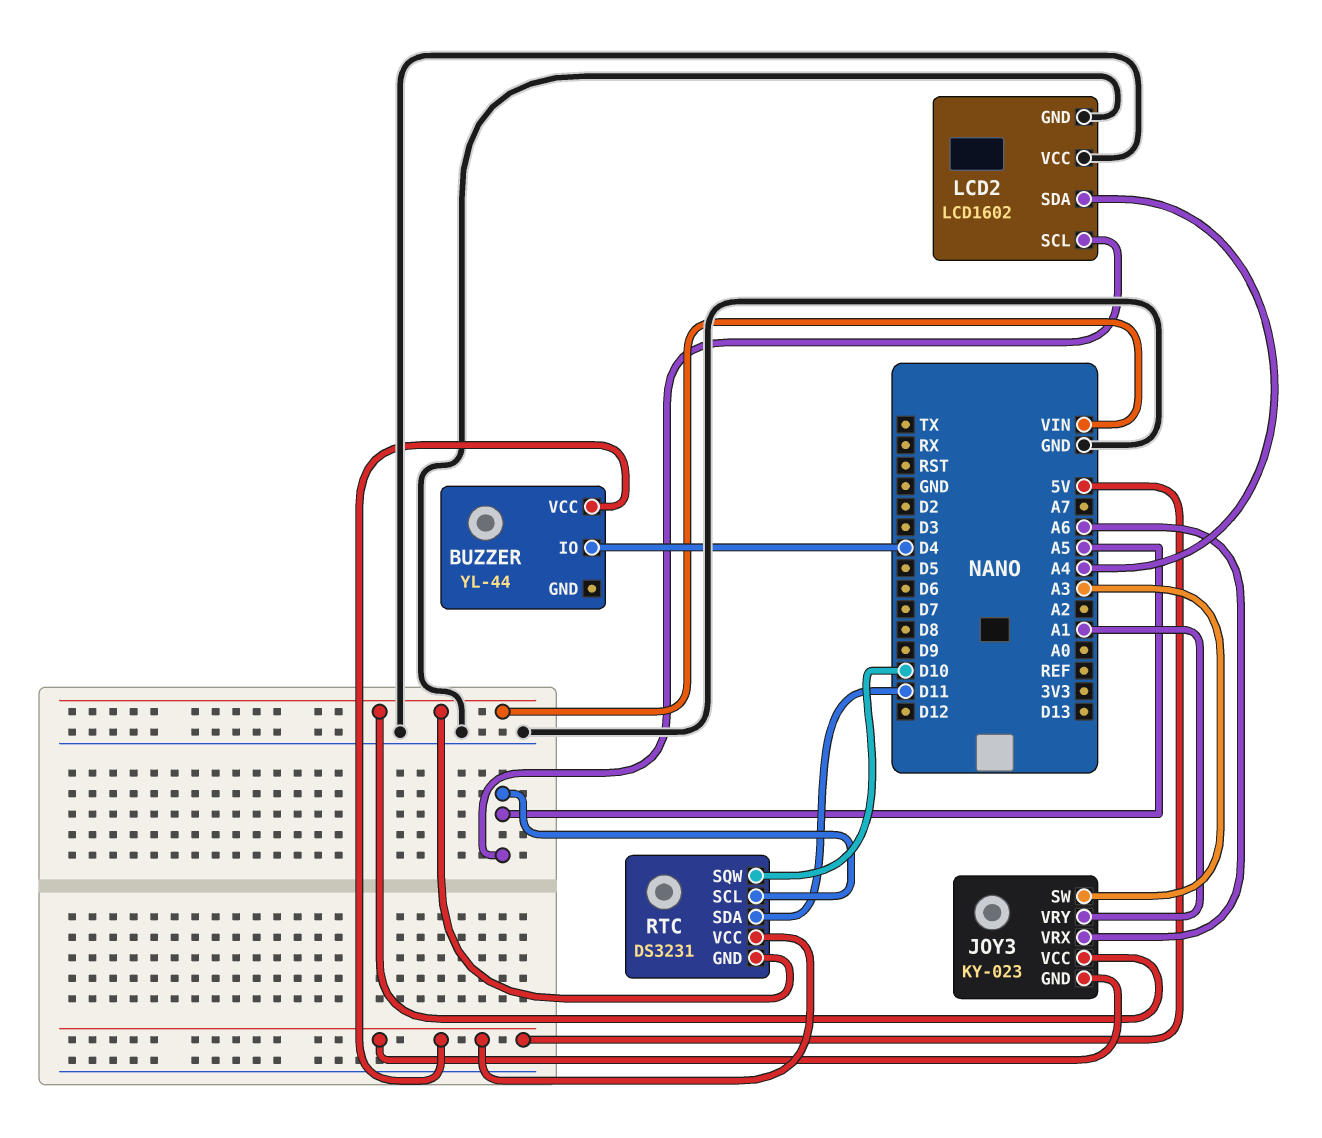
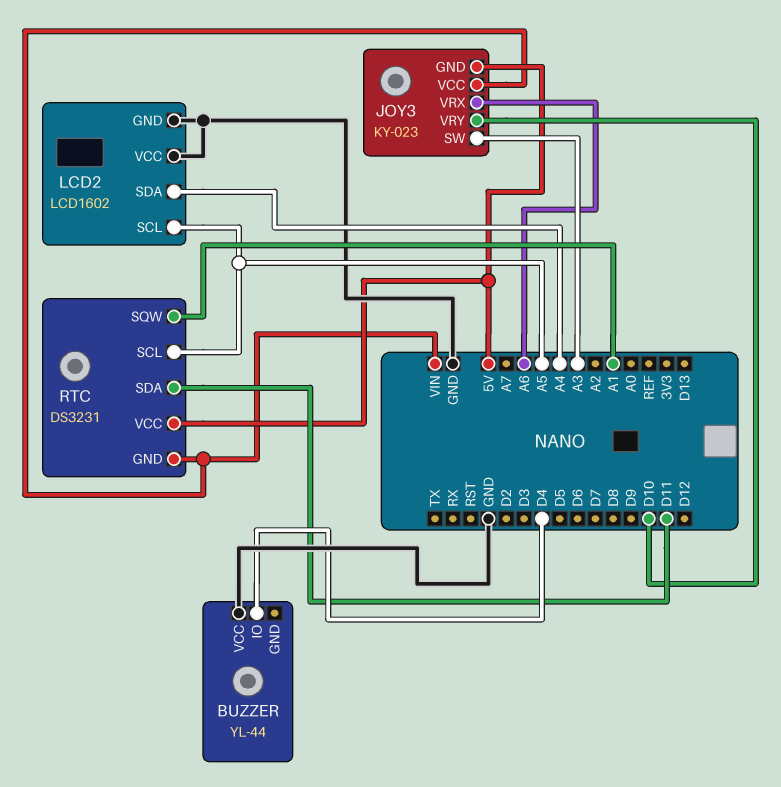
BUZZER pin VCC: 5V -> GND
JOY3 pin VRY: A1 -> D10
RTC pin SQW: D10 -> A1

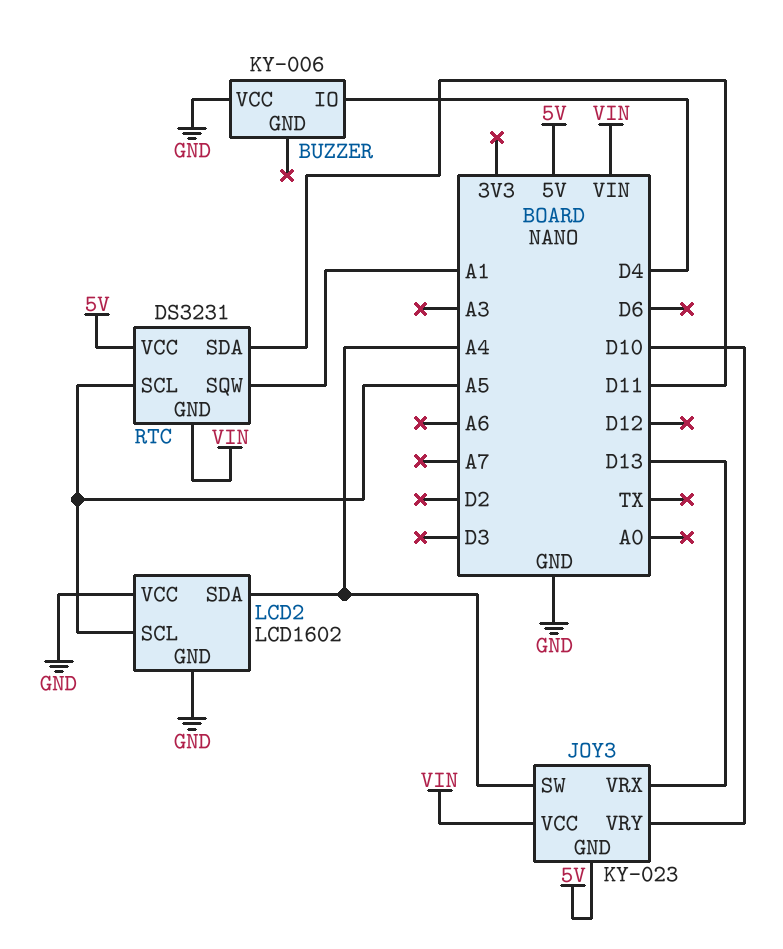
BUZZER: YL-44 -> KY-006
JOY3 pin SW: A3 -> A4
JOY3 pin VRX: A6 -> D13

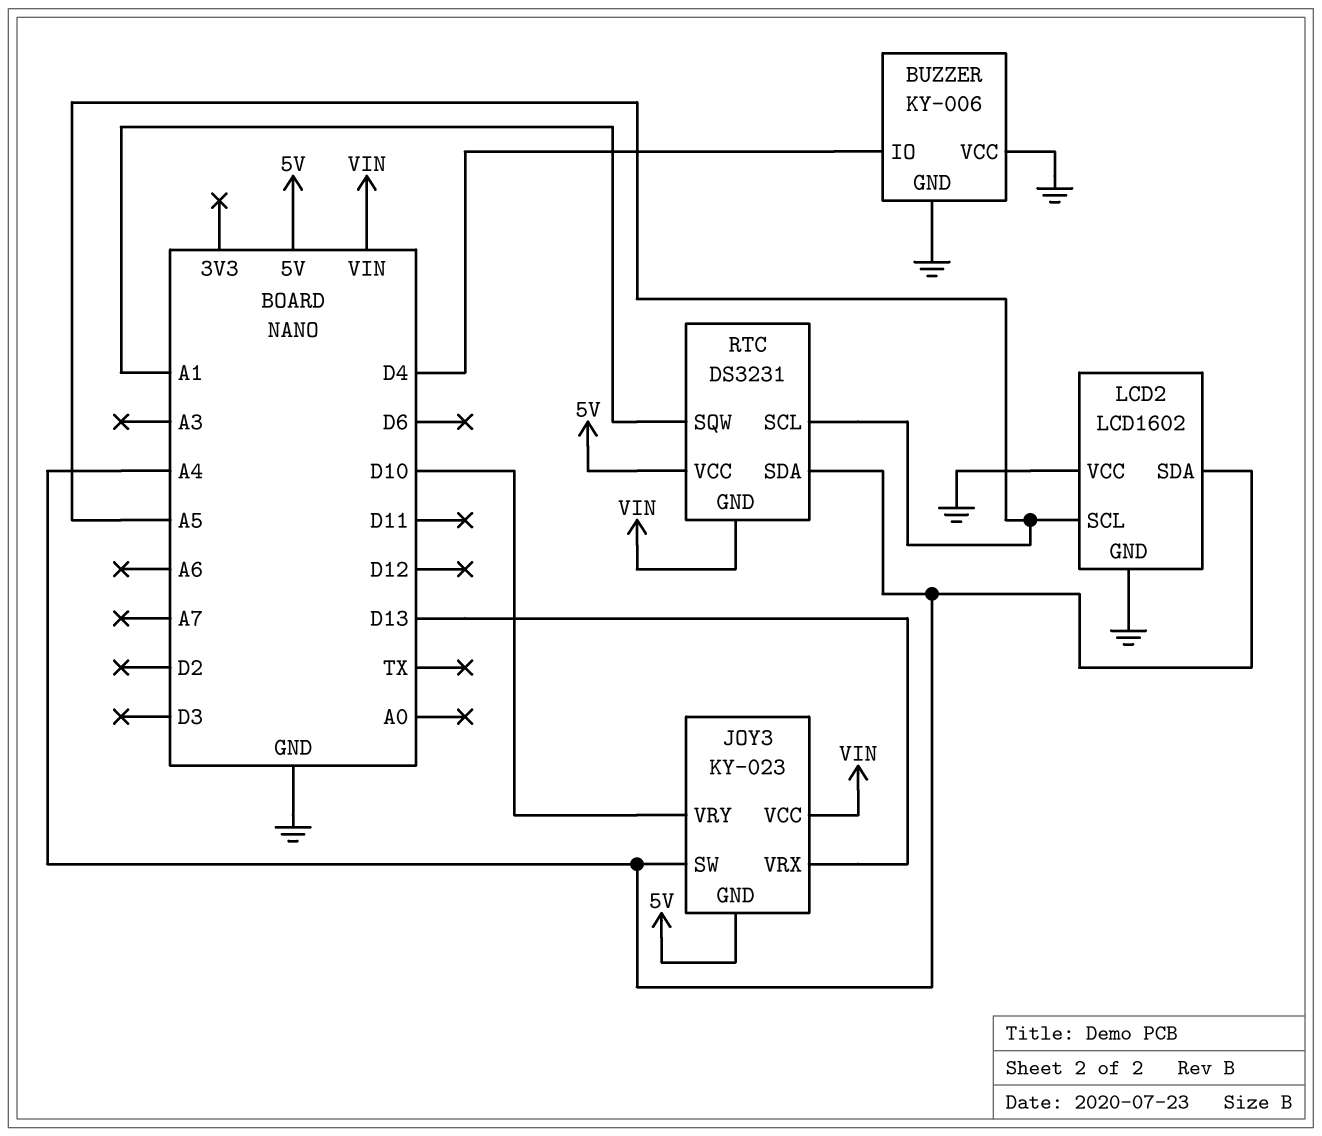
BUZZER pin GND: none -> GND
RTC pin SDA: D11 -> A4

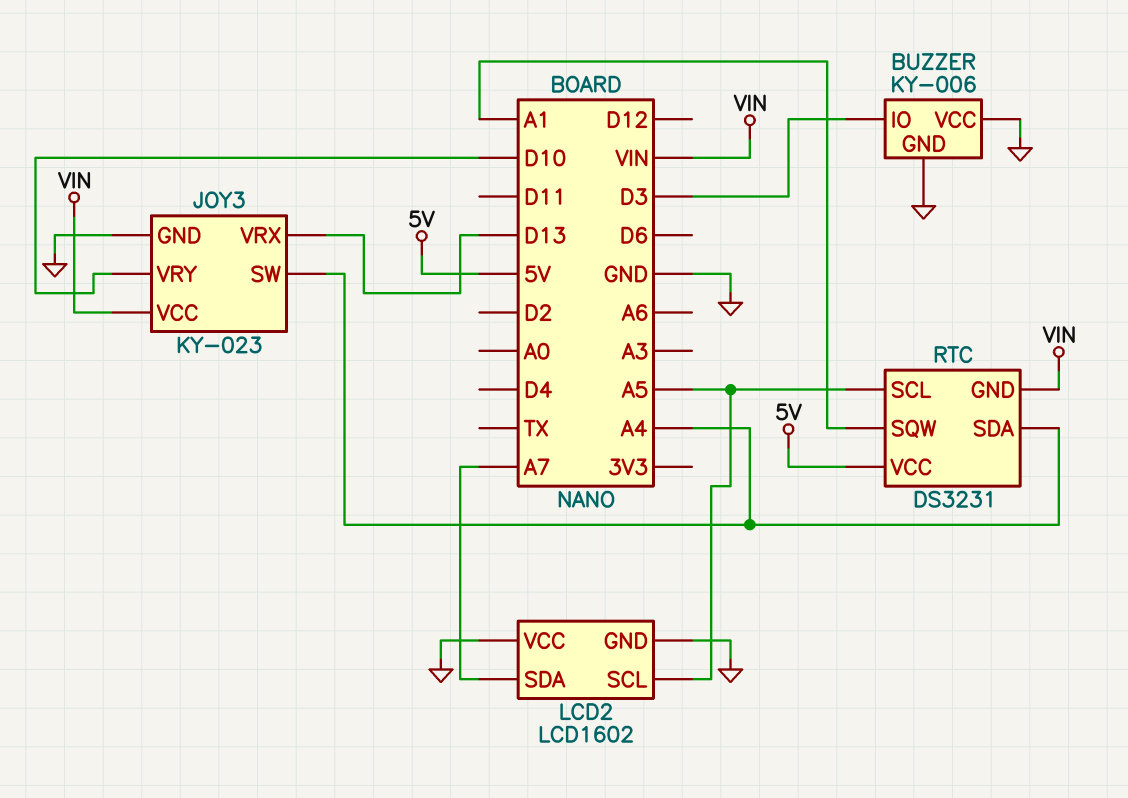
BUZZER pin IO: D4 -> D3
JOY3 pin GND: 5V -> GND
LCD2 pin SDA: A4 -> A7

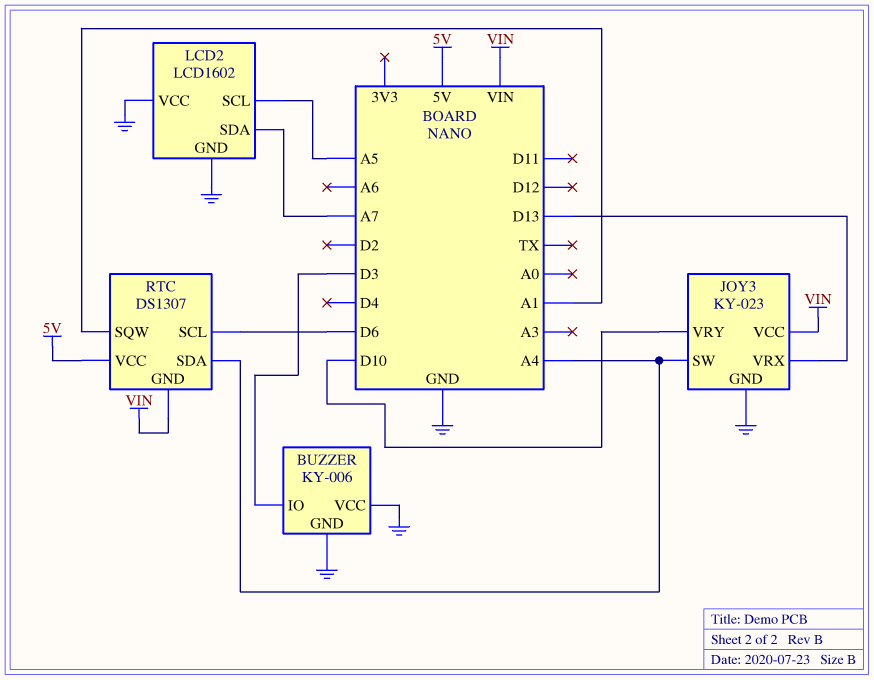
RTC: DS3231 -> DS1307
RTC pin SCL: A5 -> D6

